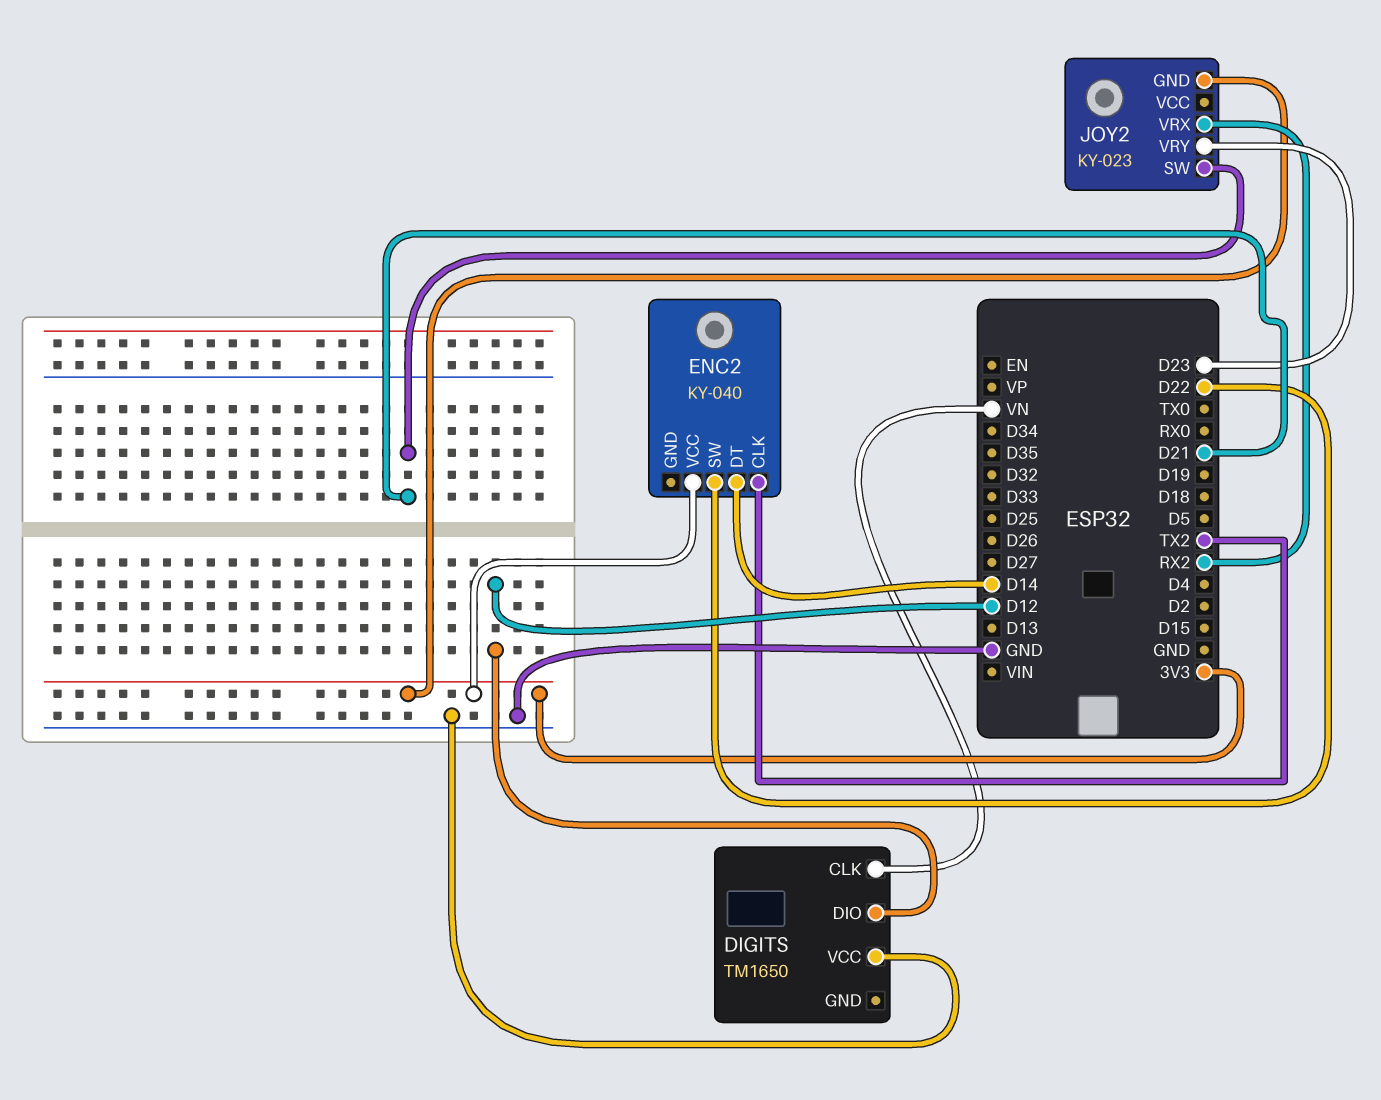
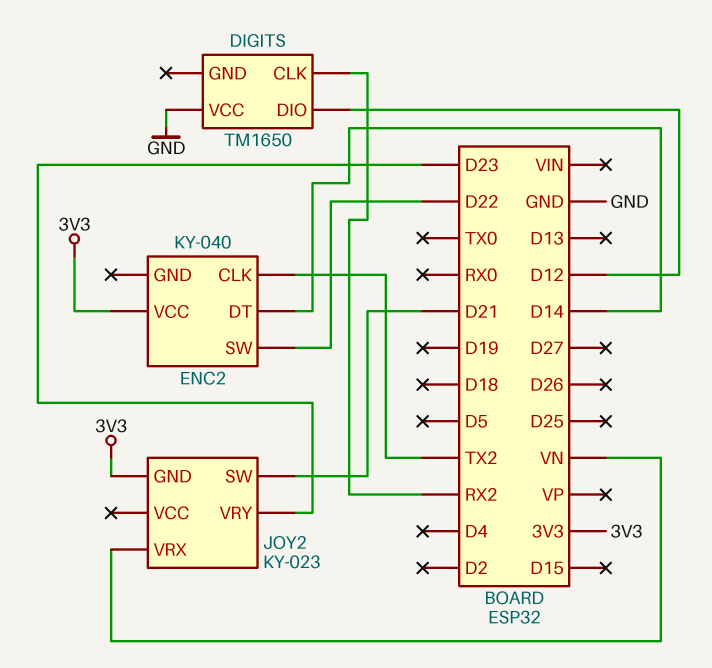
DIGITS pin CLK: VN -> RX2
JOY2 pin VRX: RX2 -> VN

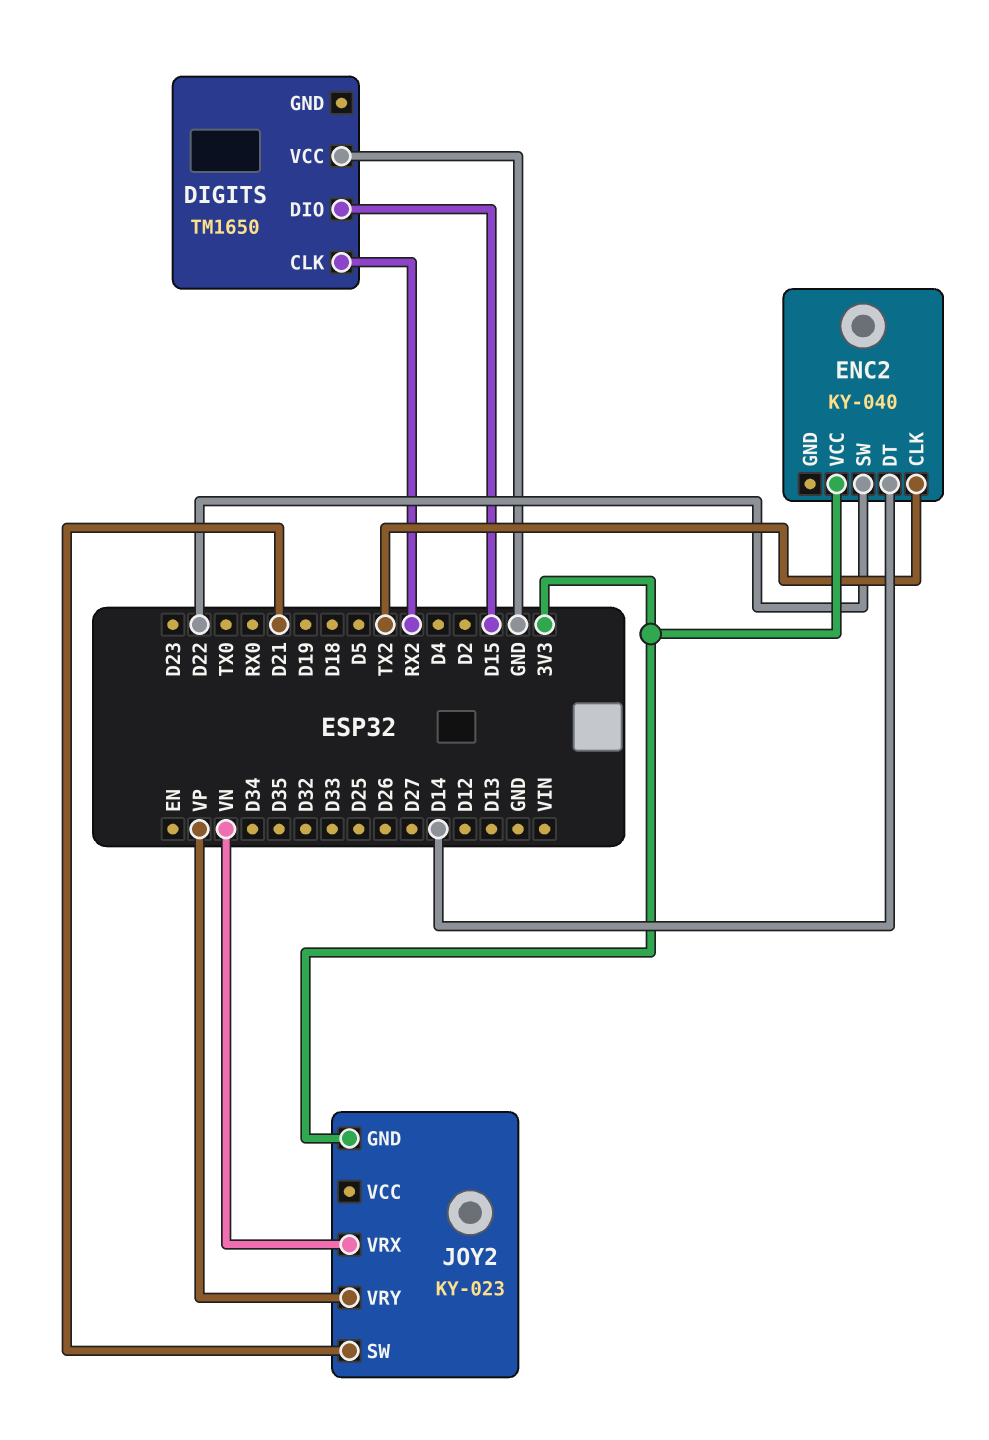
DIGITS pin DIO: D12 -> D15
JOY2 pin VRY: D23 -> VP

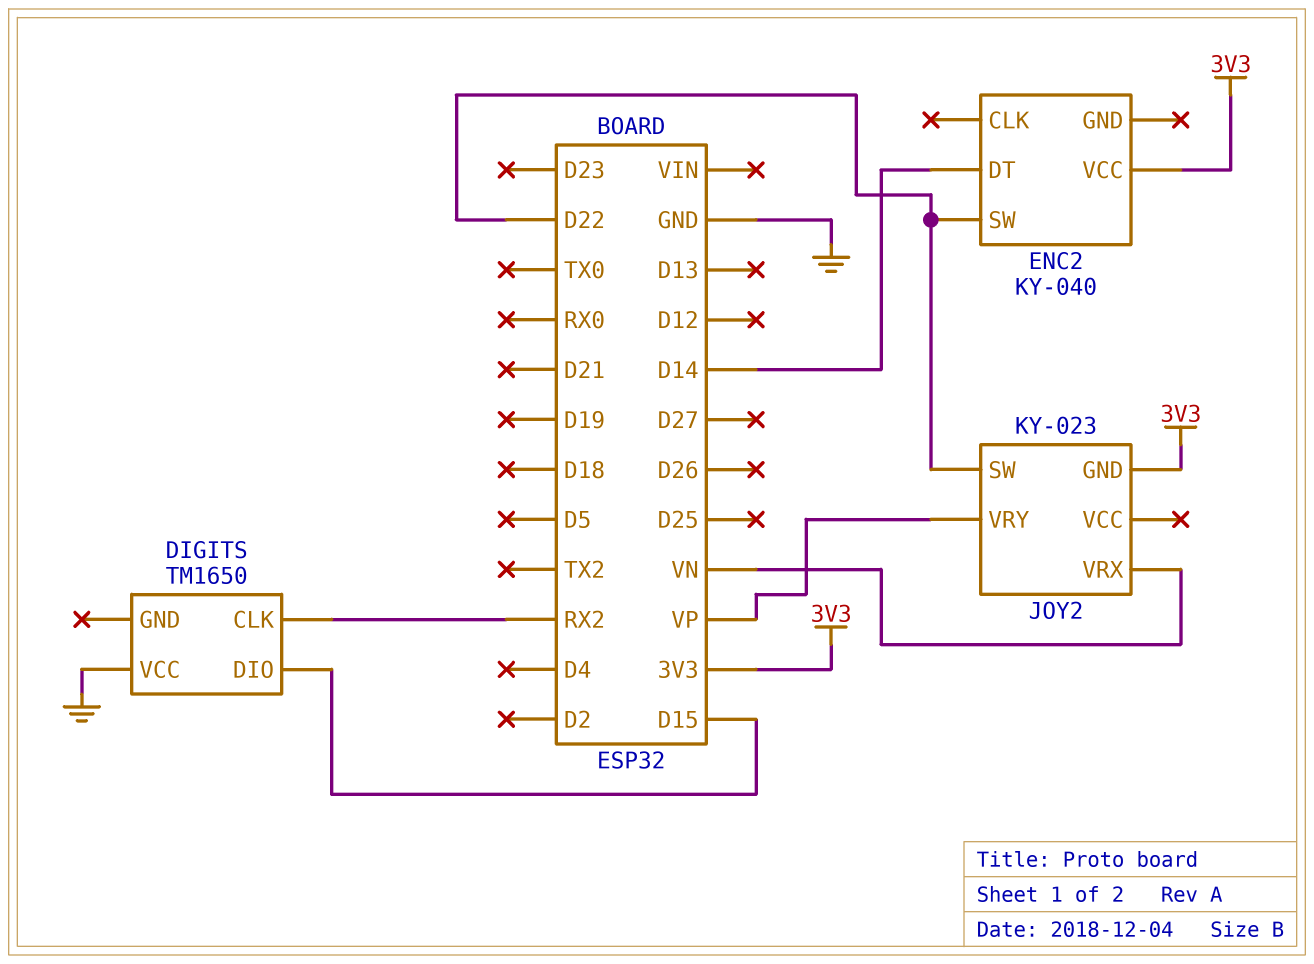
ENC2 pin CLK: TX2 -> none
JOY2 pin SW: D21 -> D22

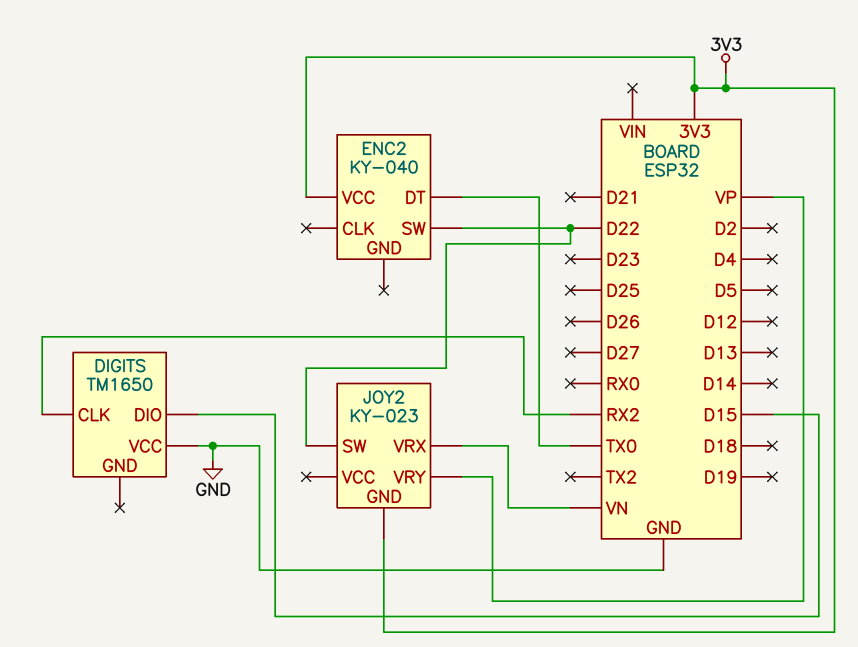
ENC2 pin DT: D14 -> TX0

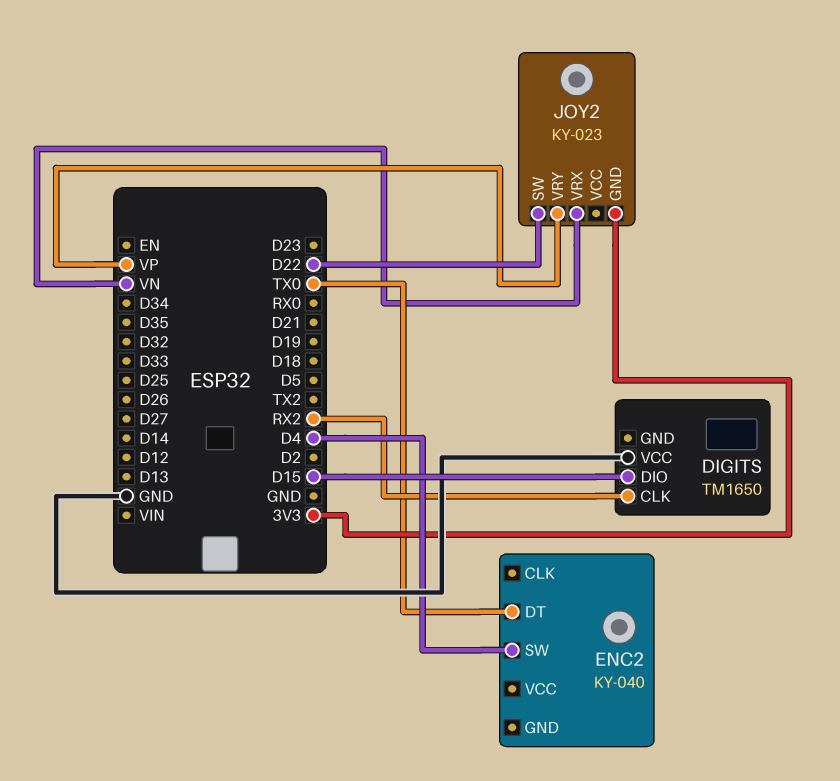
ENC2 pin SW: D22 -> D4
ENC2 pin VCC: 3V3 -> none

